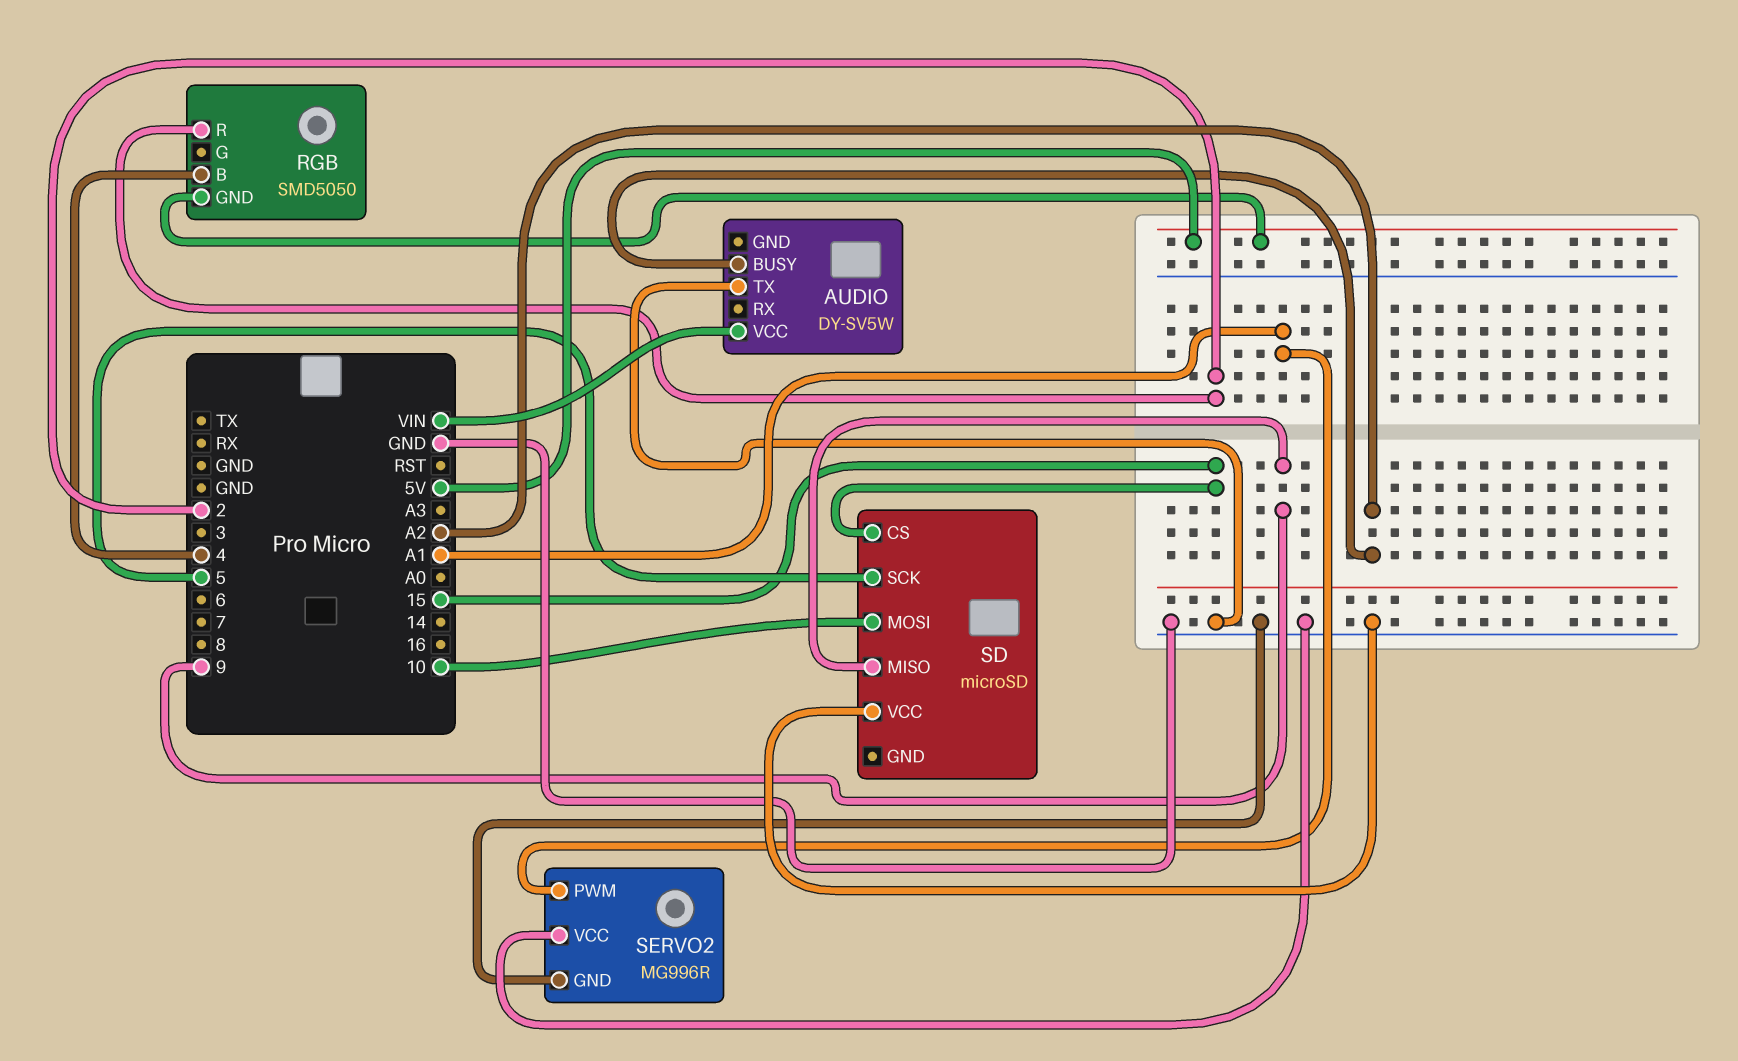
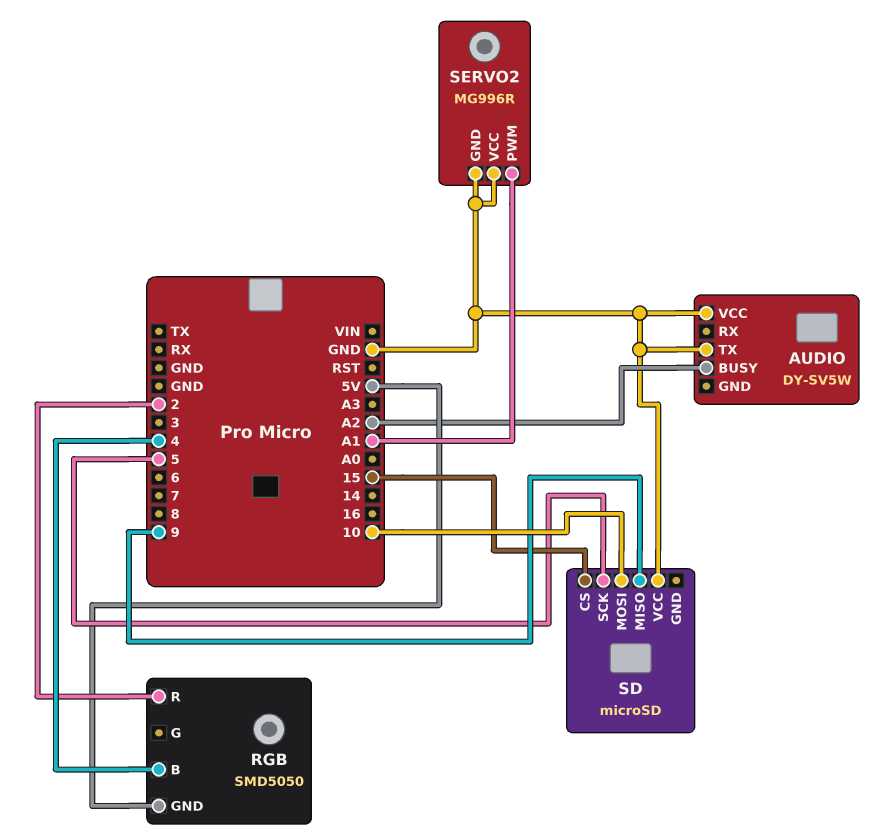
AUDIO pin VCC: VIN -> GND

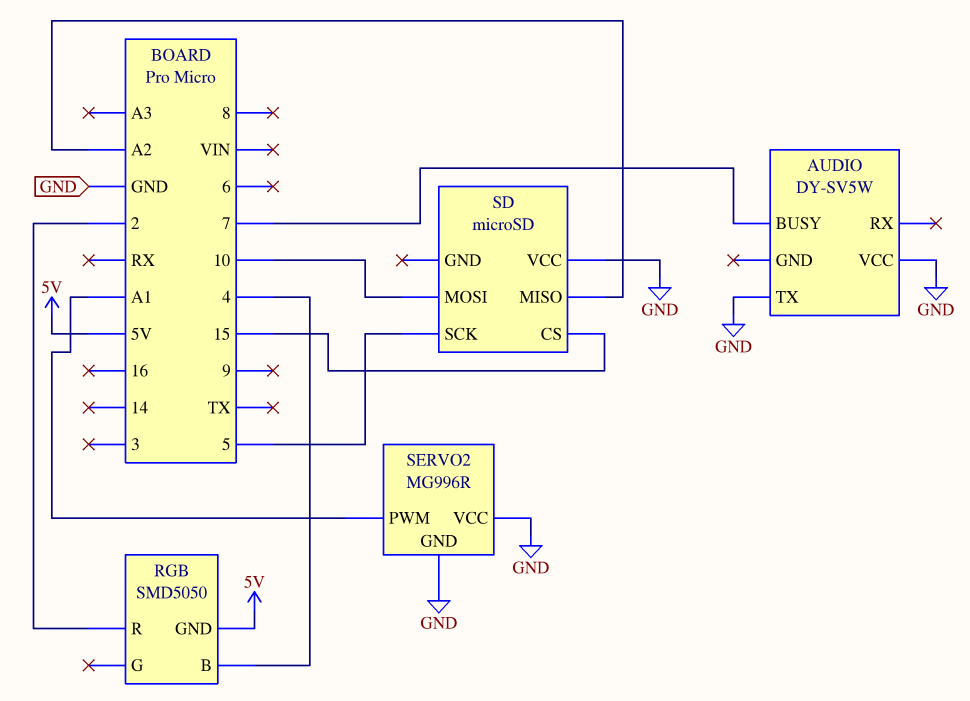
AUDIO pin BUSY: A2 -> 7
SD pin MISO: 9 -> A2

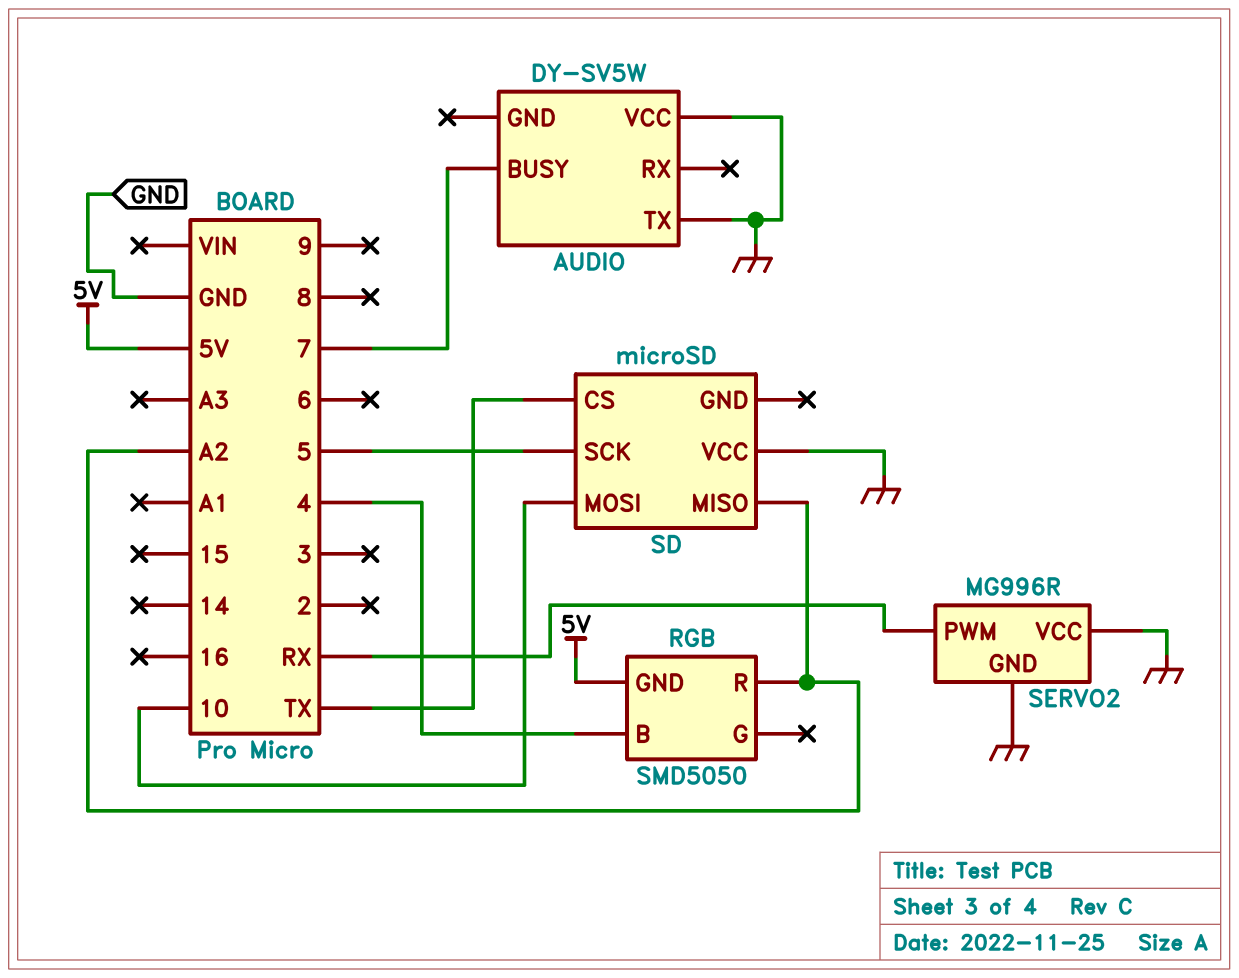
RGB pin R: 2 -> A2
SD pin CS: 15 -> TX
SERVO2 pin PWM: A1 -> RX

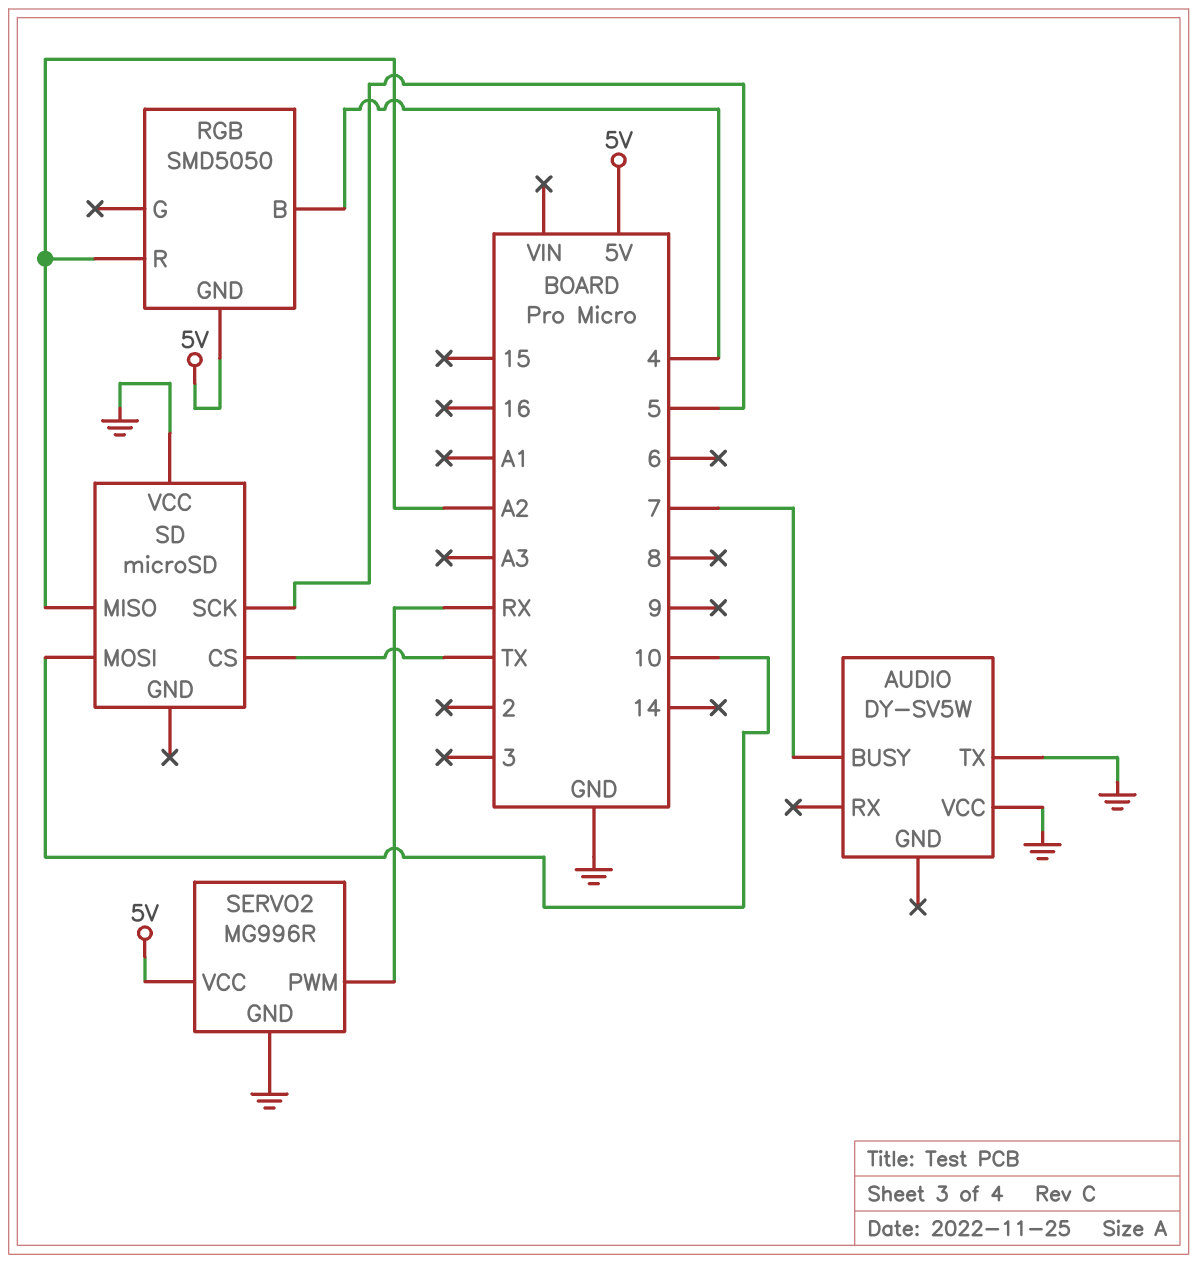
SERVO2 pin VCC: GND -> 5V

